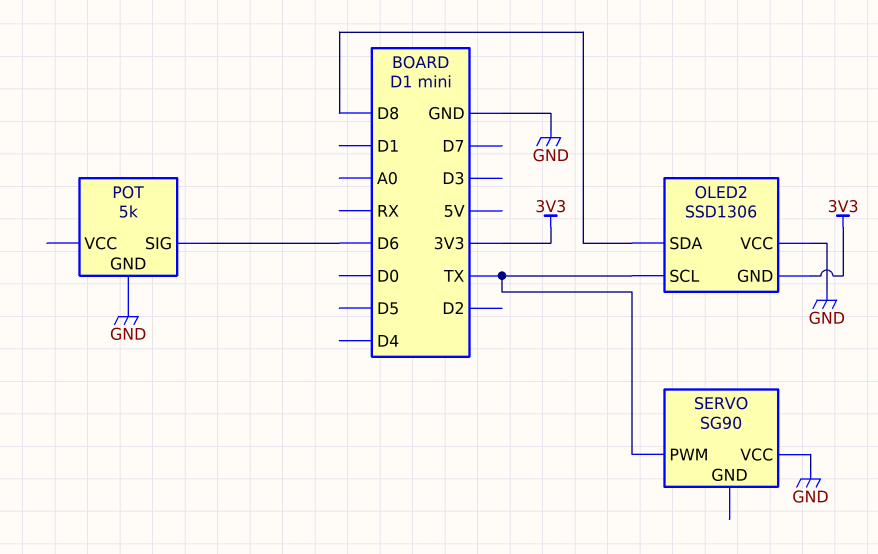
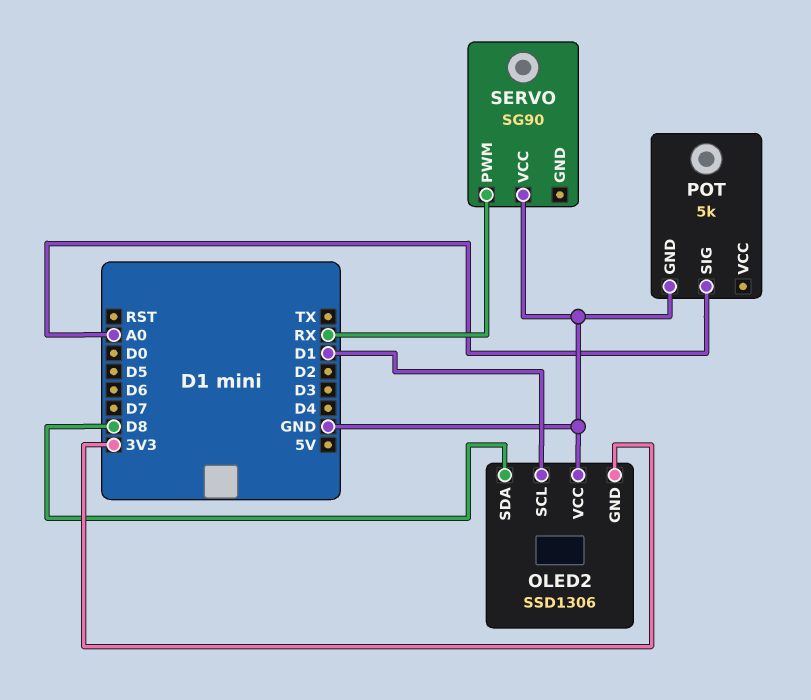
OLED2 pin SCL: TX -> D1
POT pin SIG: D6 -> A0
SERVO pin PWM: TX -> RX

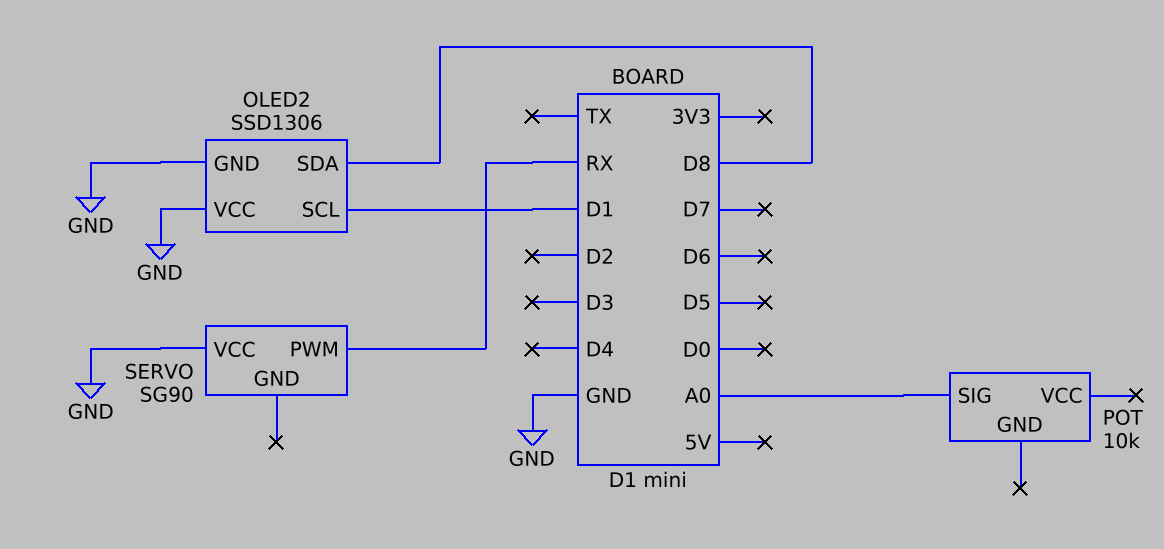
OLED2 pin GND: 3V3 -> GND
POT: 5k -> 10k
POT pin GND: GND -> none

